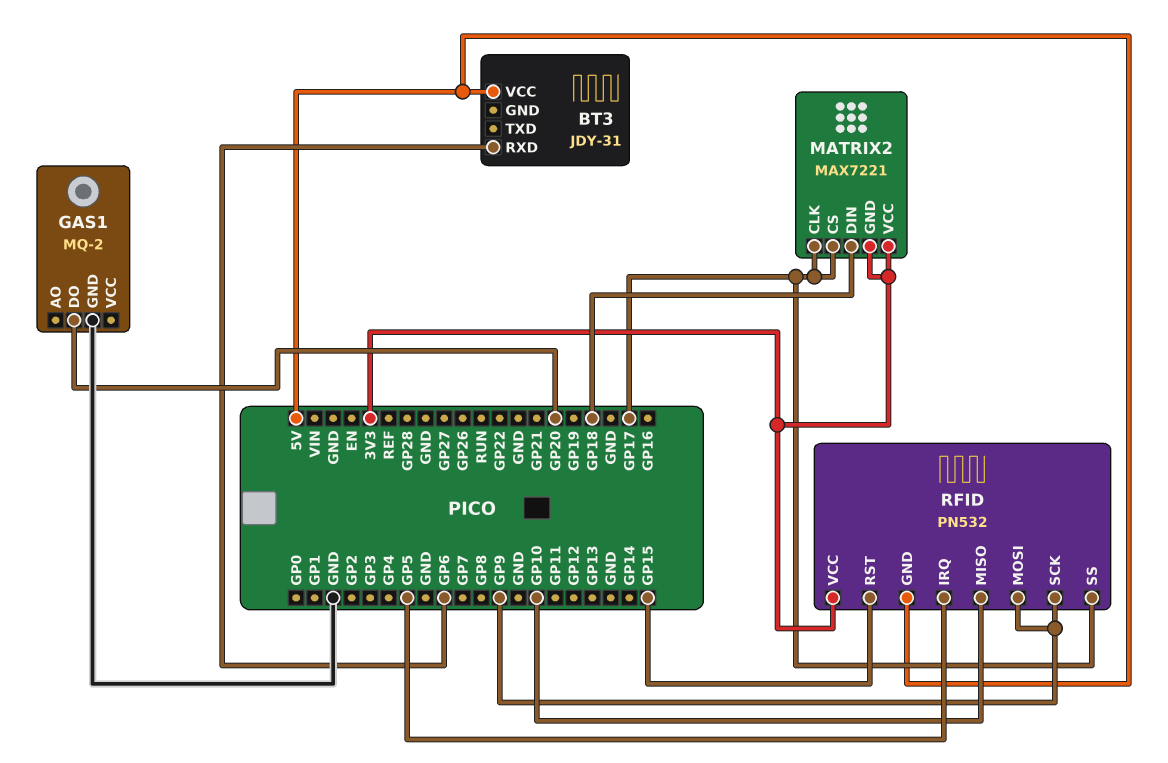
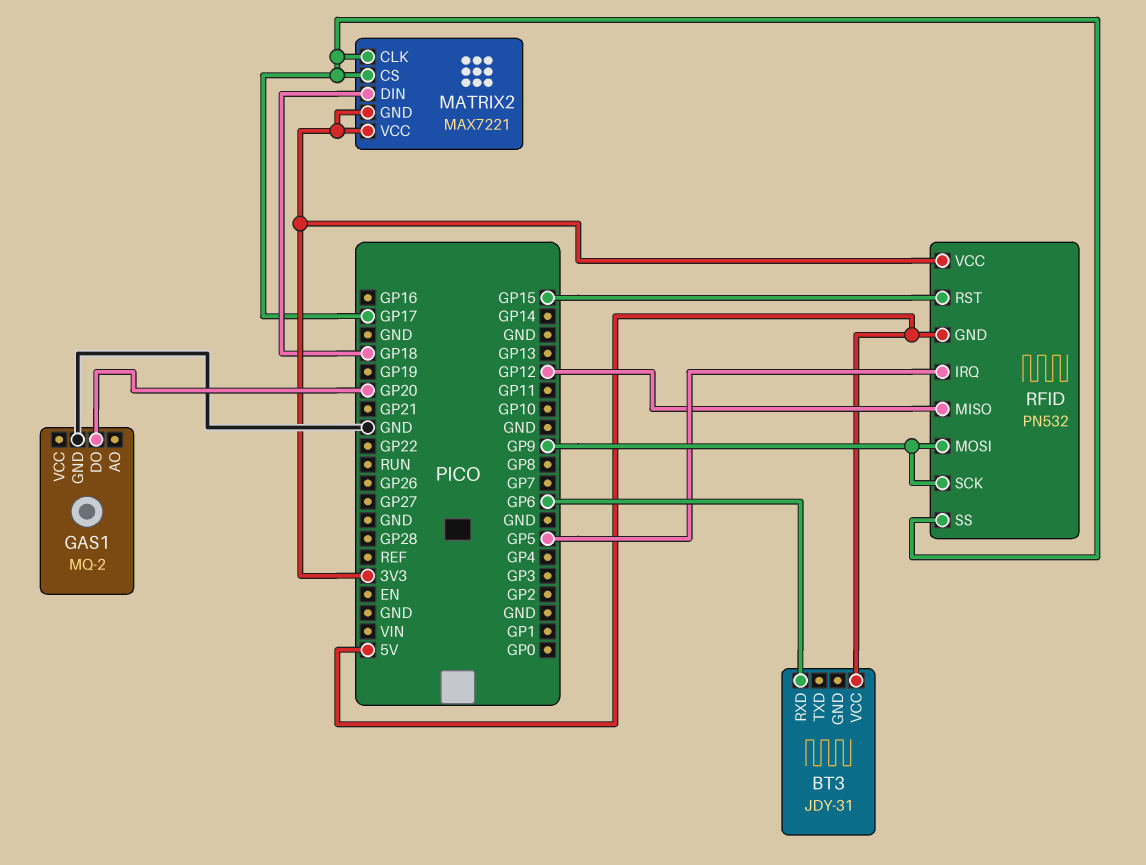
RFID pin MISO: GP10 -> GP12

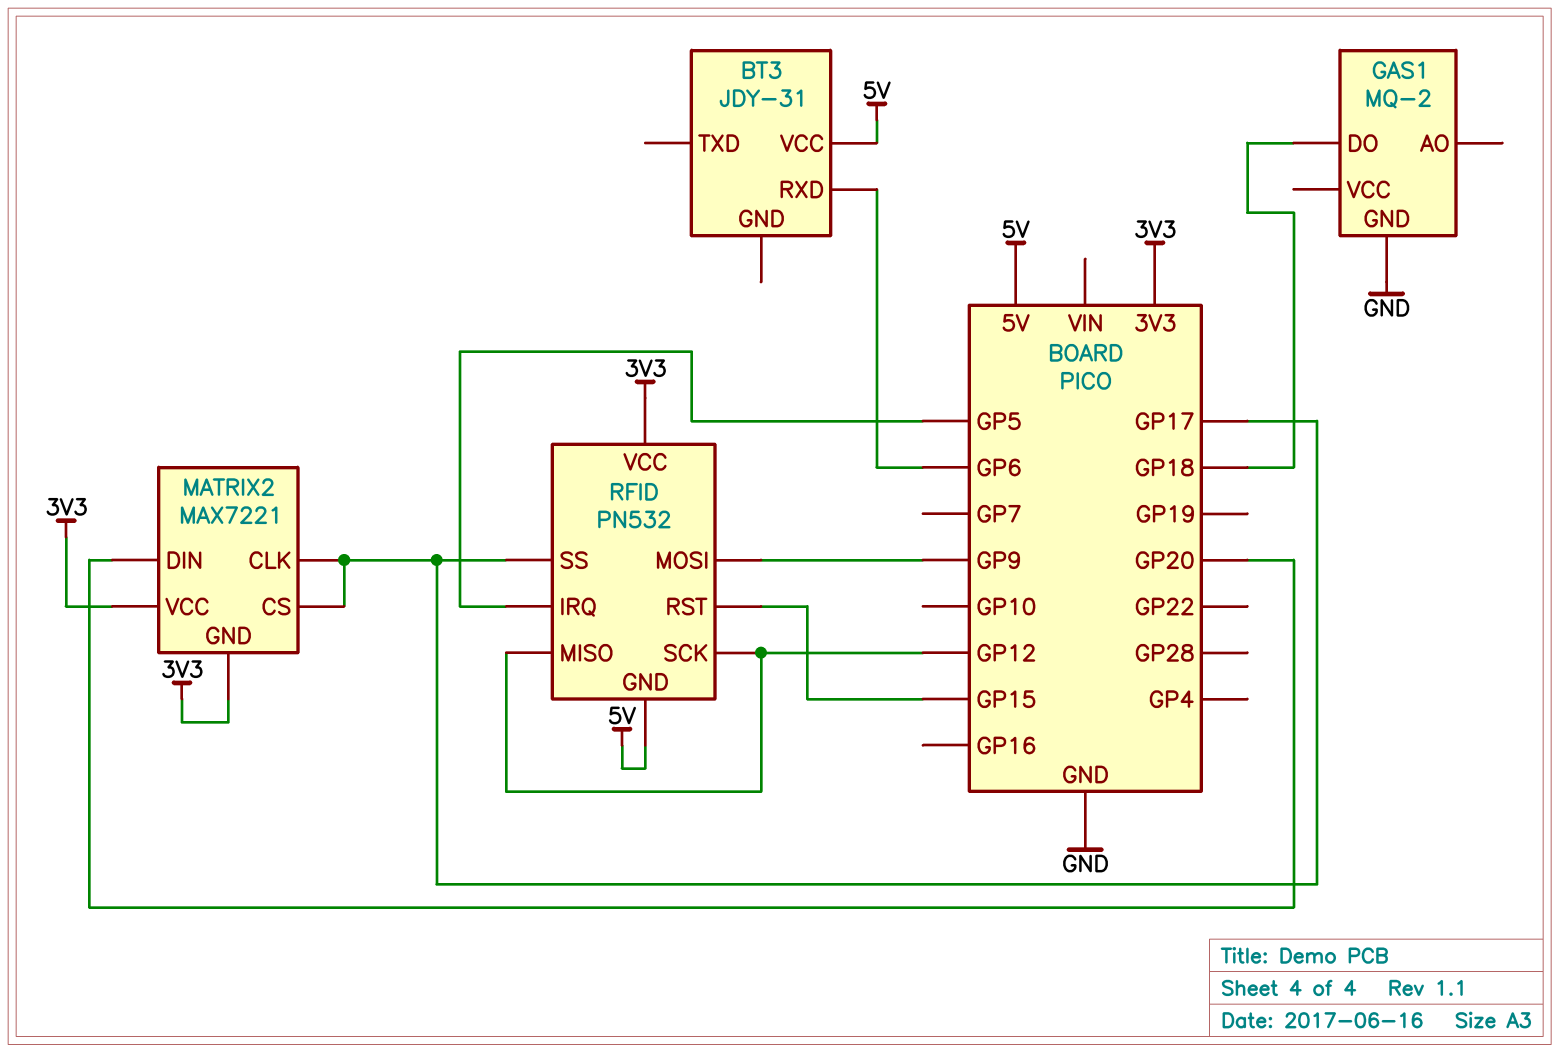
GAS1 pin DO: GP20 -> GP18
MATRIX2 pin DIN: GP18 -> GP20
RFID pin SCK: GP9 -> GP12

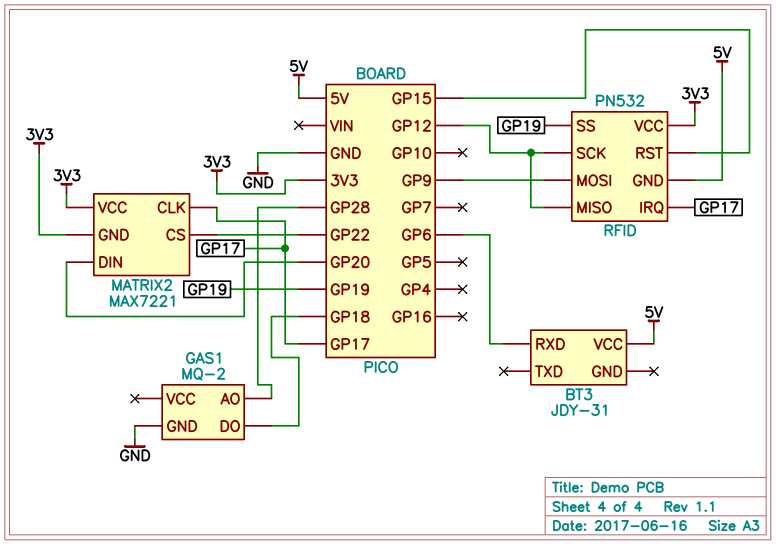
GAS1 pin AO: none -> GP28
MATRIX2 pin CS: GP17 -> GP22
RFID pin IRQ: GP5 -> GP17
RFID pin SS: GP17 -> GP19

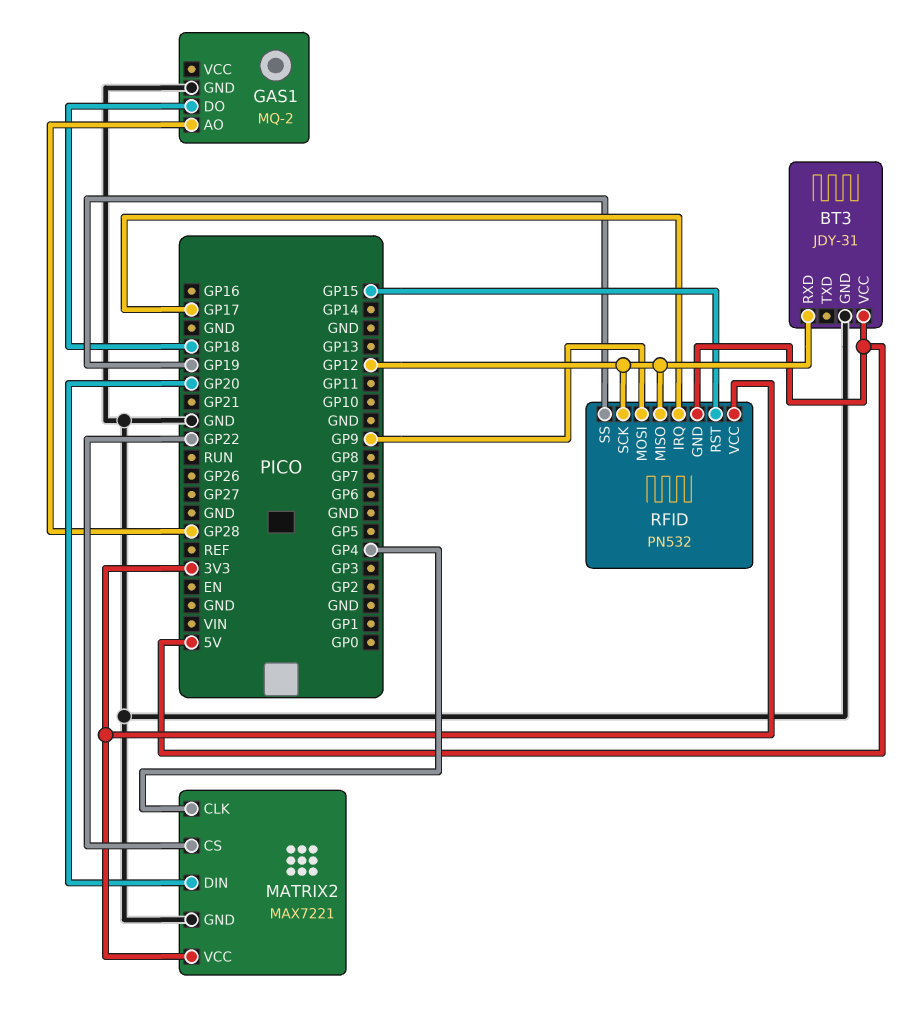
BT3 pin GND: none -> GND
BT3 pin RXD: GP6 -> GP12
MATRIX2 pin CLK: GP17 -> GP4
MATRIX2 pin GND: 3V3 -> GND

